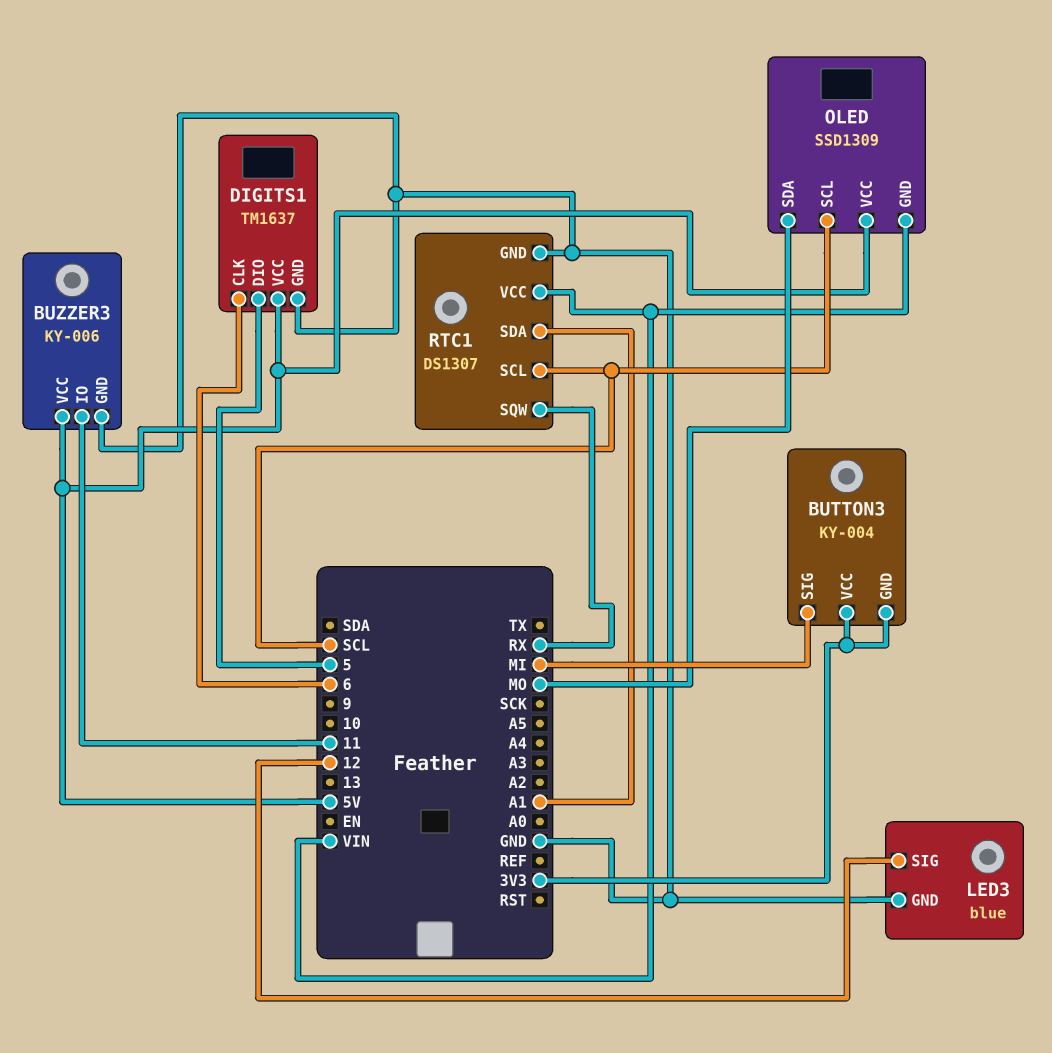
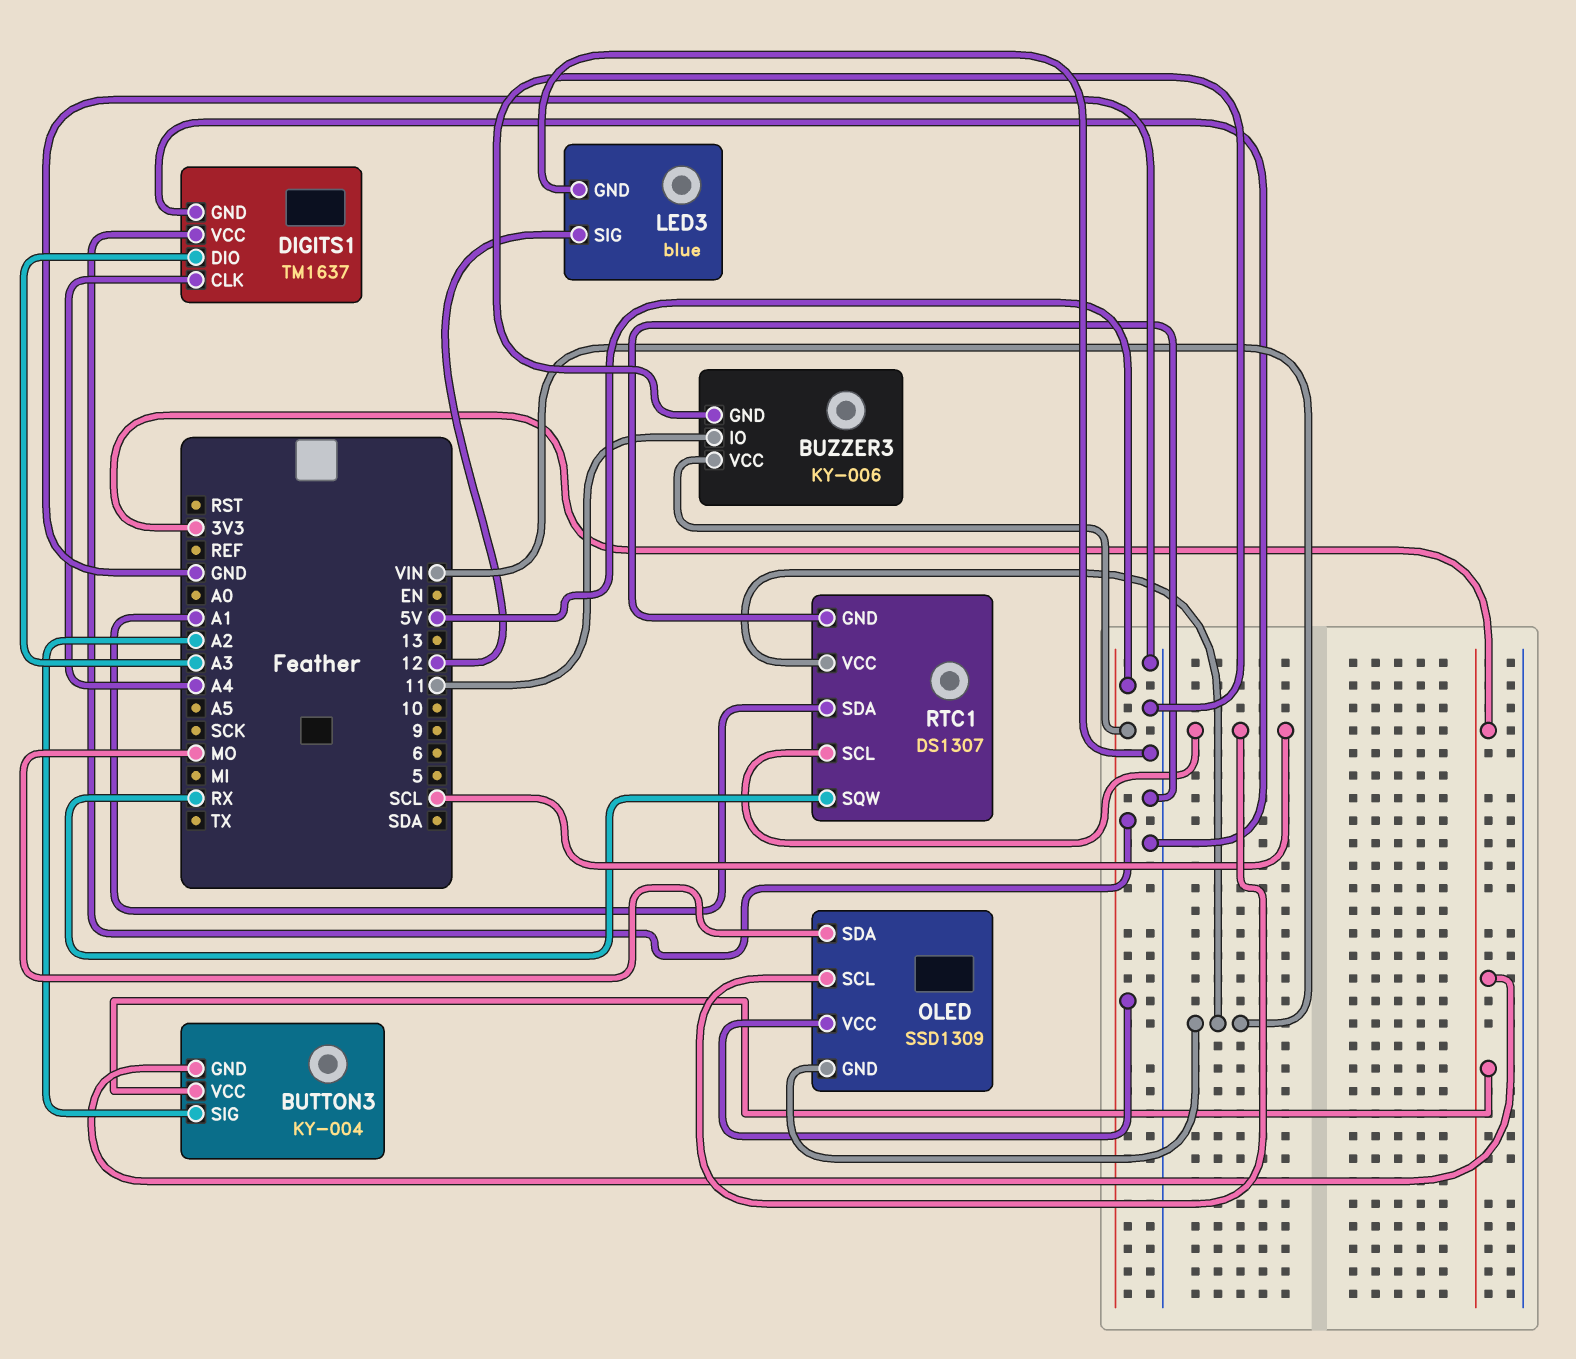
BUTTON3 pin SIG: MI -> A2
DIGITS1 pin CLK: 6 -> A4
DIGITS1 pin DIO: 5 -> A3

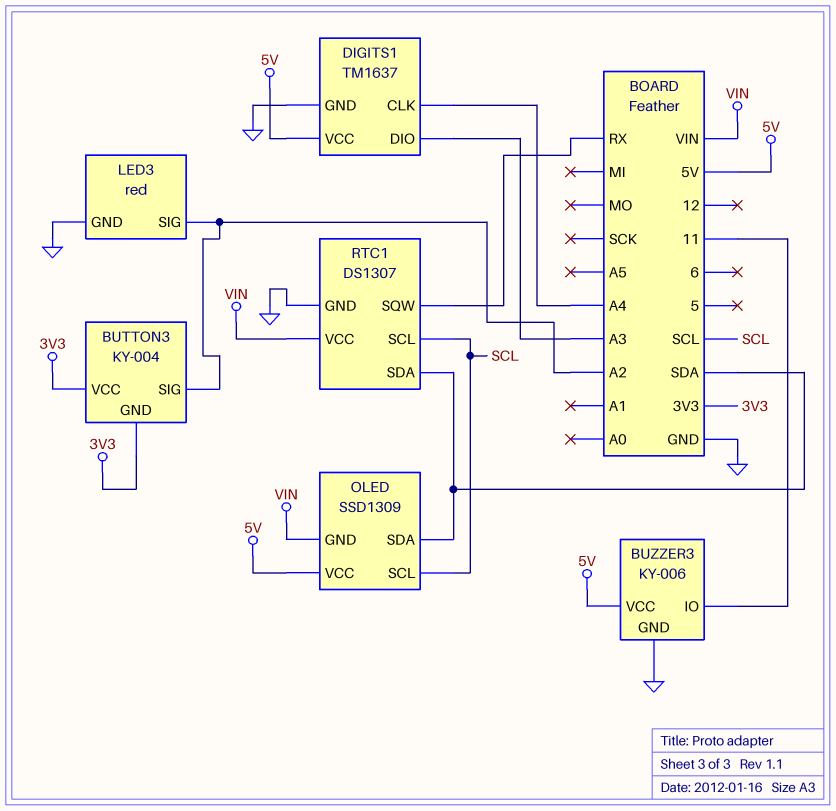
LED3: blue -> red
LED3 pin SIG: 12 -> A2
OLED pin SDA: MO -> SDA
RTC1 pin SDA: A1 -> SDA

